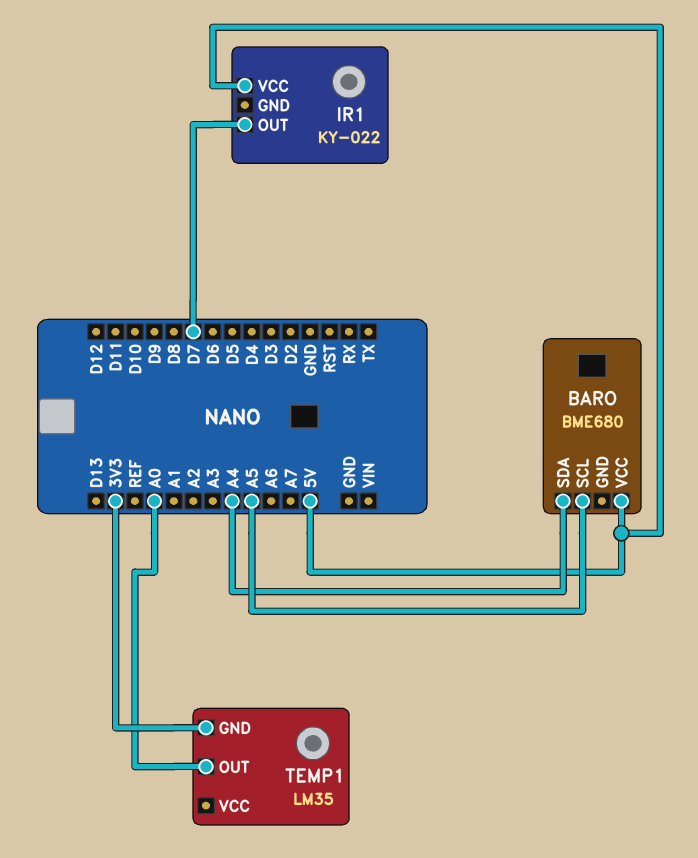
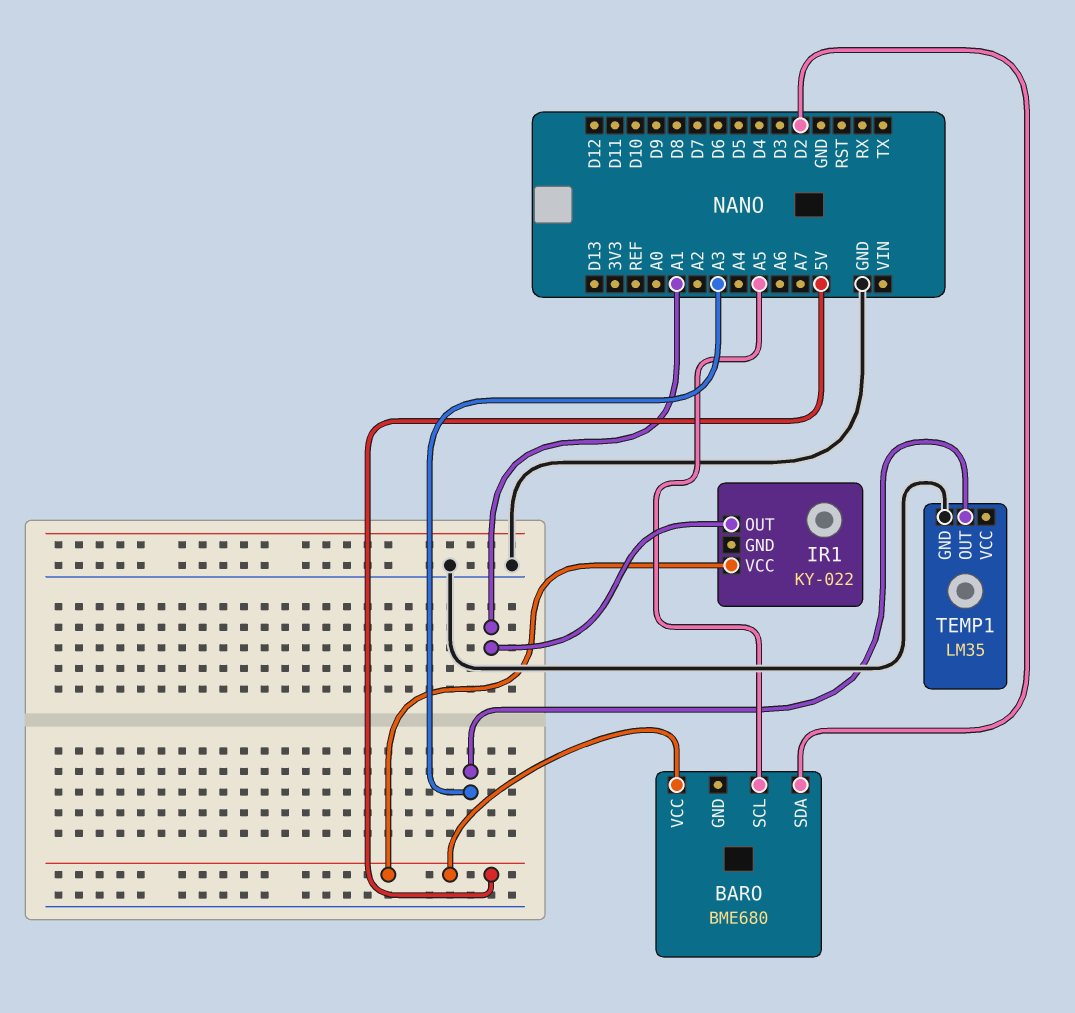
BARO pin SDA: A4 -> D2
IR1 pin OUT: D7 -> A1
TEMP1 pin GND: 3V3 -> GND
TEMP1 pin OUT: A0 -> A3

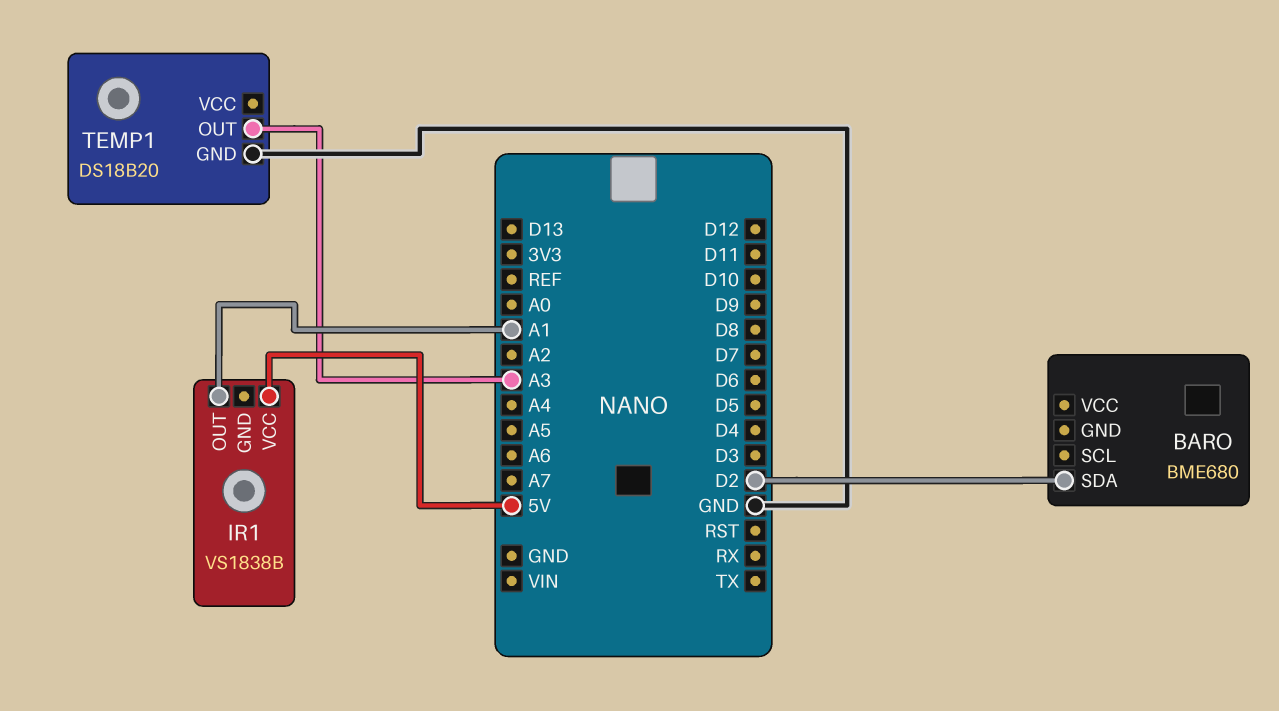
BARO pin SCL: A5 -> none
BARO pin VCC: 5V -> none
IR1: KY-022 -> VS1838B
TEMP1: LM35 -> DS18B20

